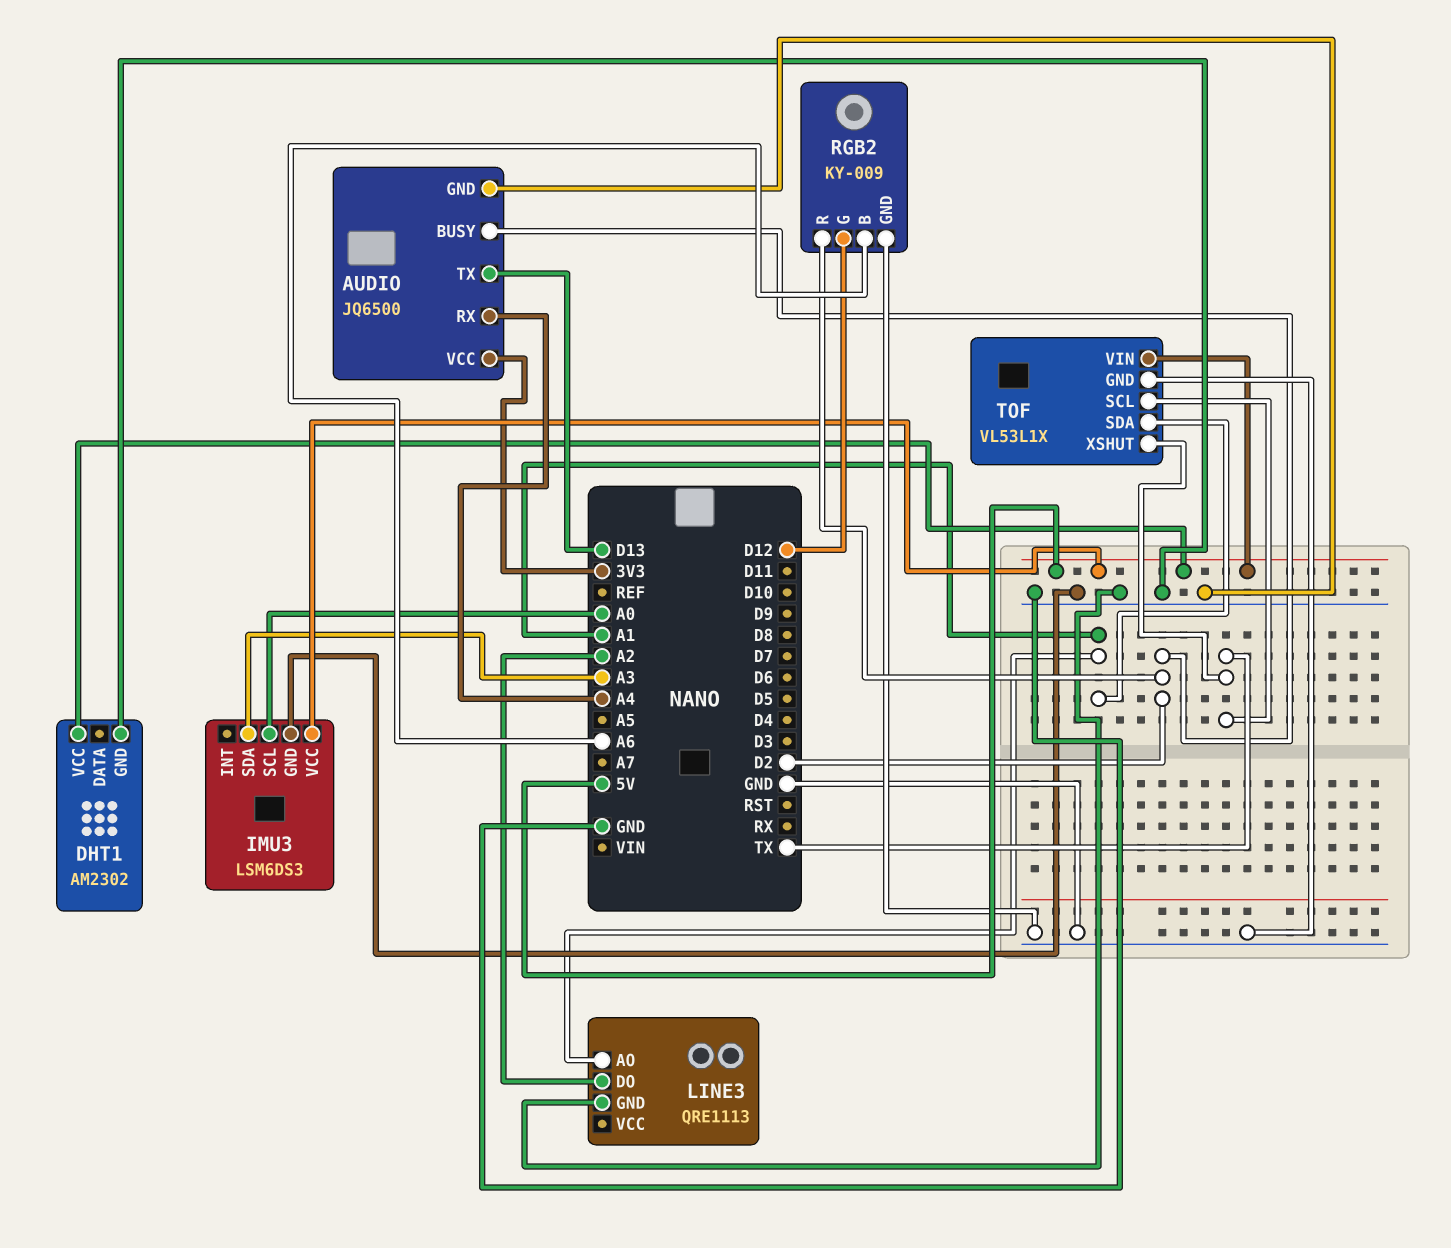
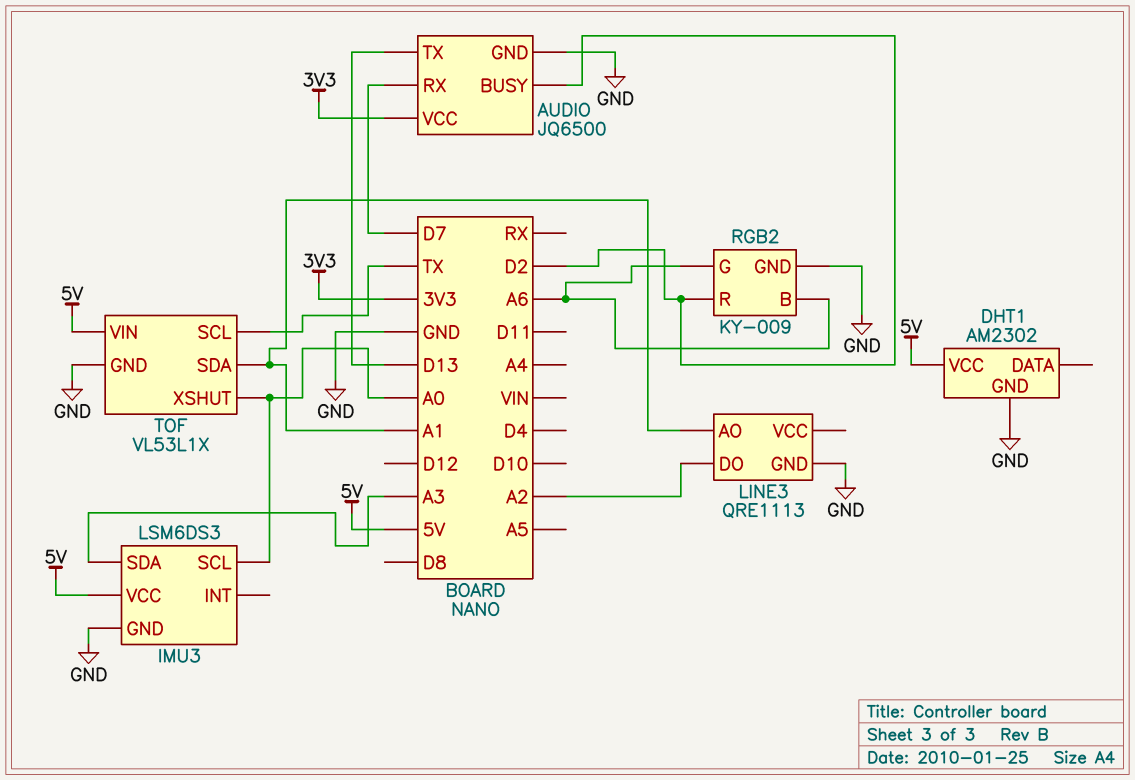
AUDIO pin RX: A4 -> D7
RGB2 pin G: D12 -> A6
TOF pin XSHUT: TX -> A0

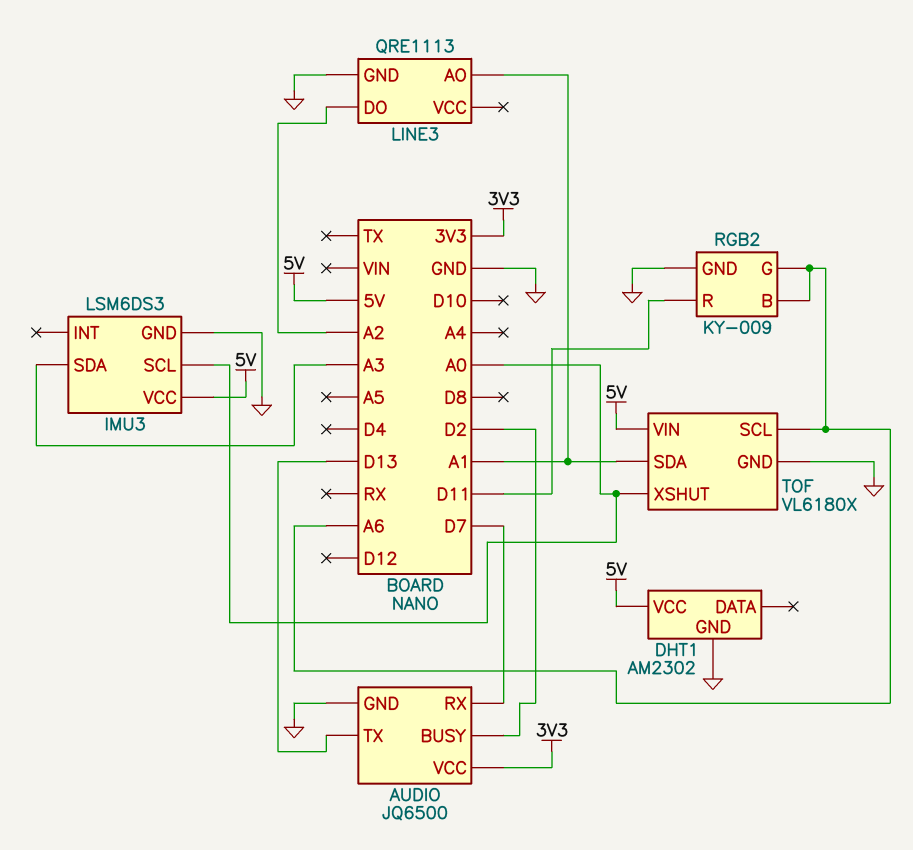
RGB2 pin R: D2 -> D11
TOF: VL53L1X -> VL6180X
TOF pin SCL: TX -> A6

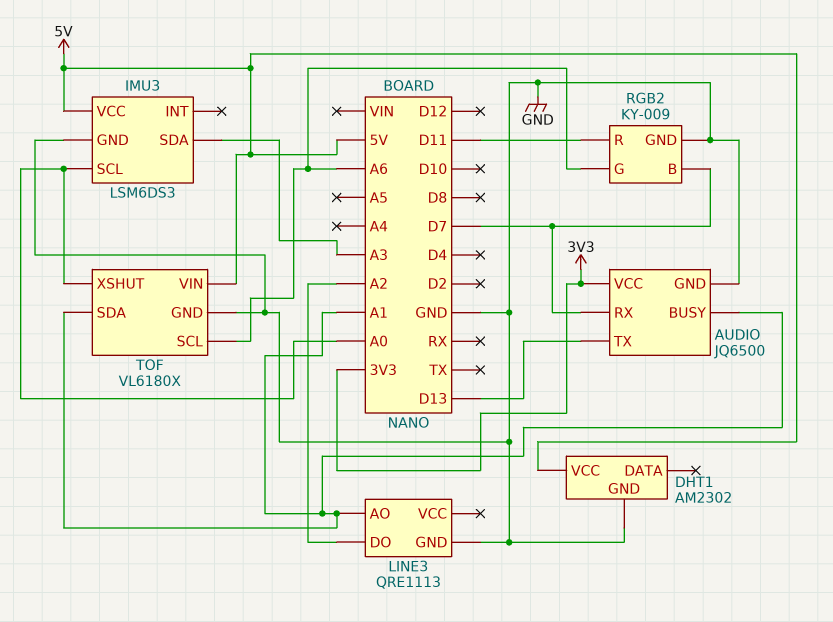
AUDIO pin BUSY: D2 -> A1
RGB2 pin B: A6 -> D7

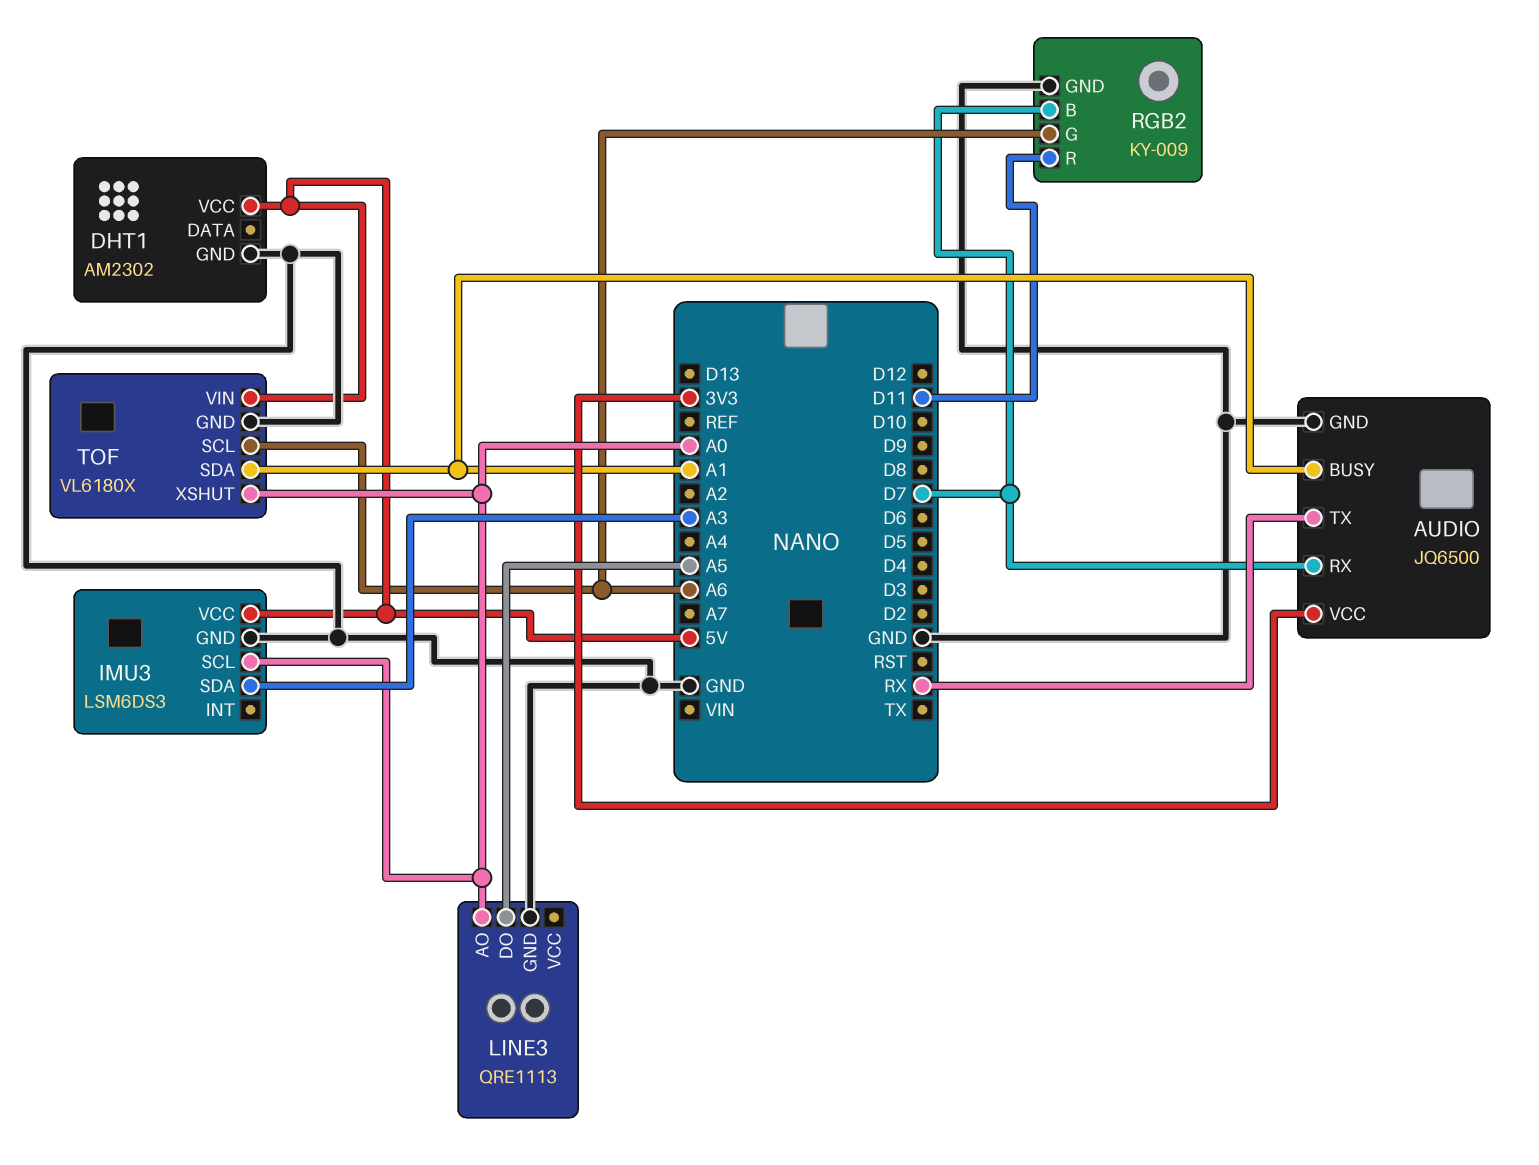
AUDIO pin TX: D13 -> RX
LINE3 pin AO: A1 -> A0
LINE3 pin DO: A2 -> A5

